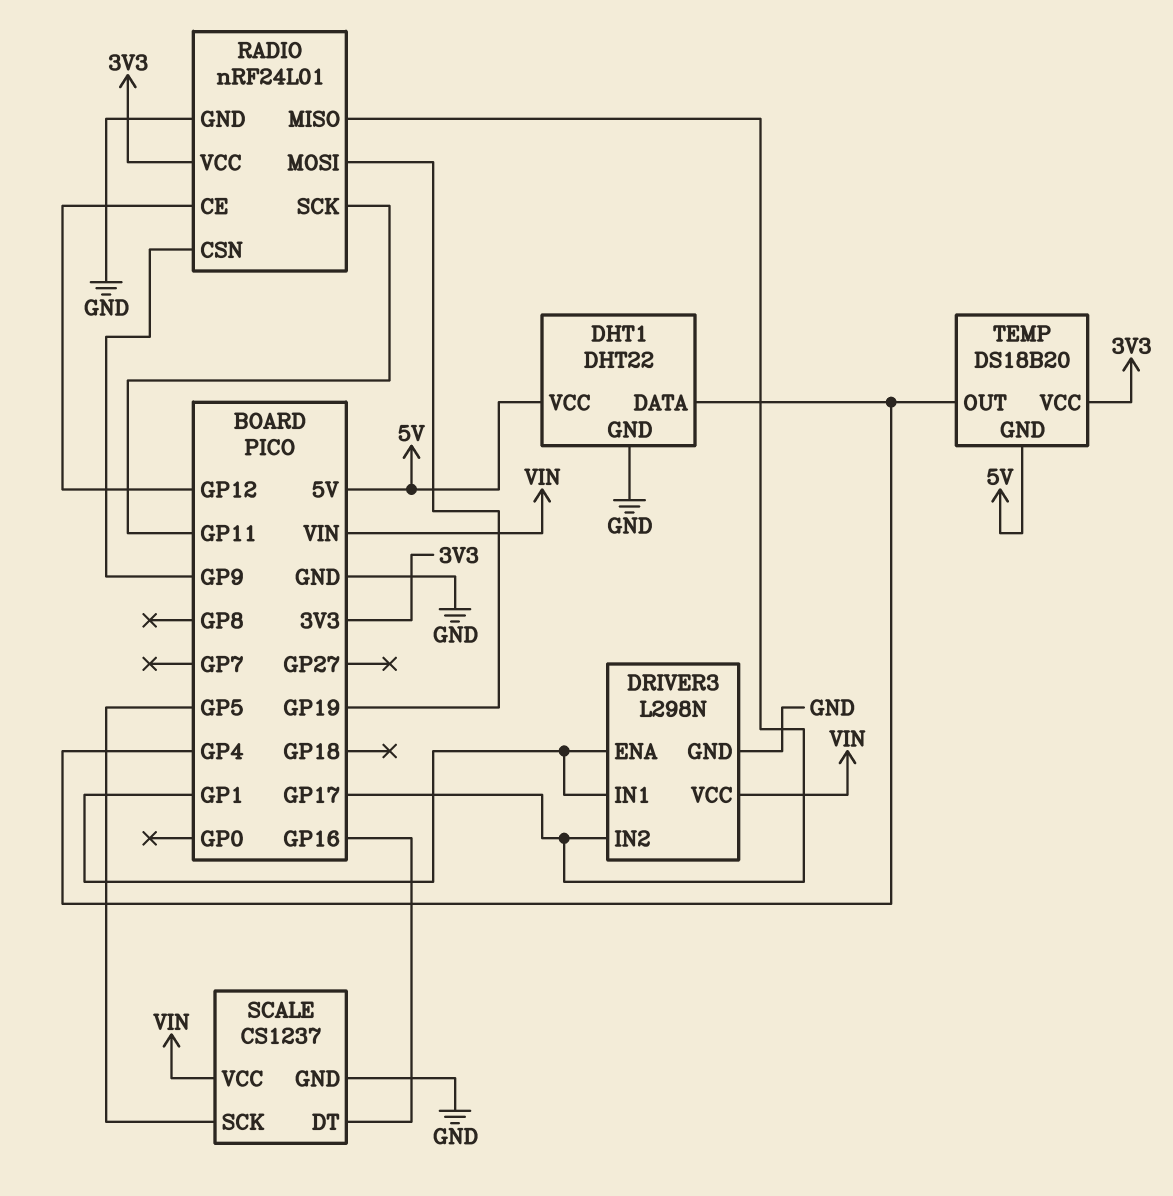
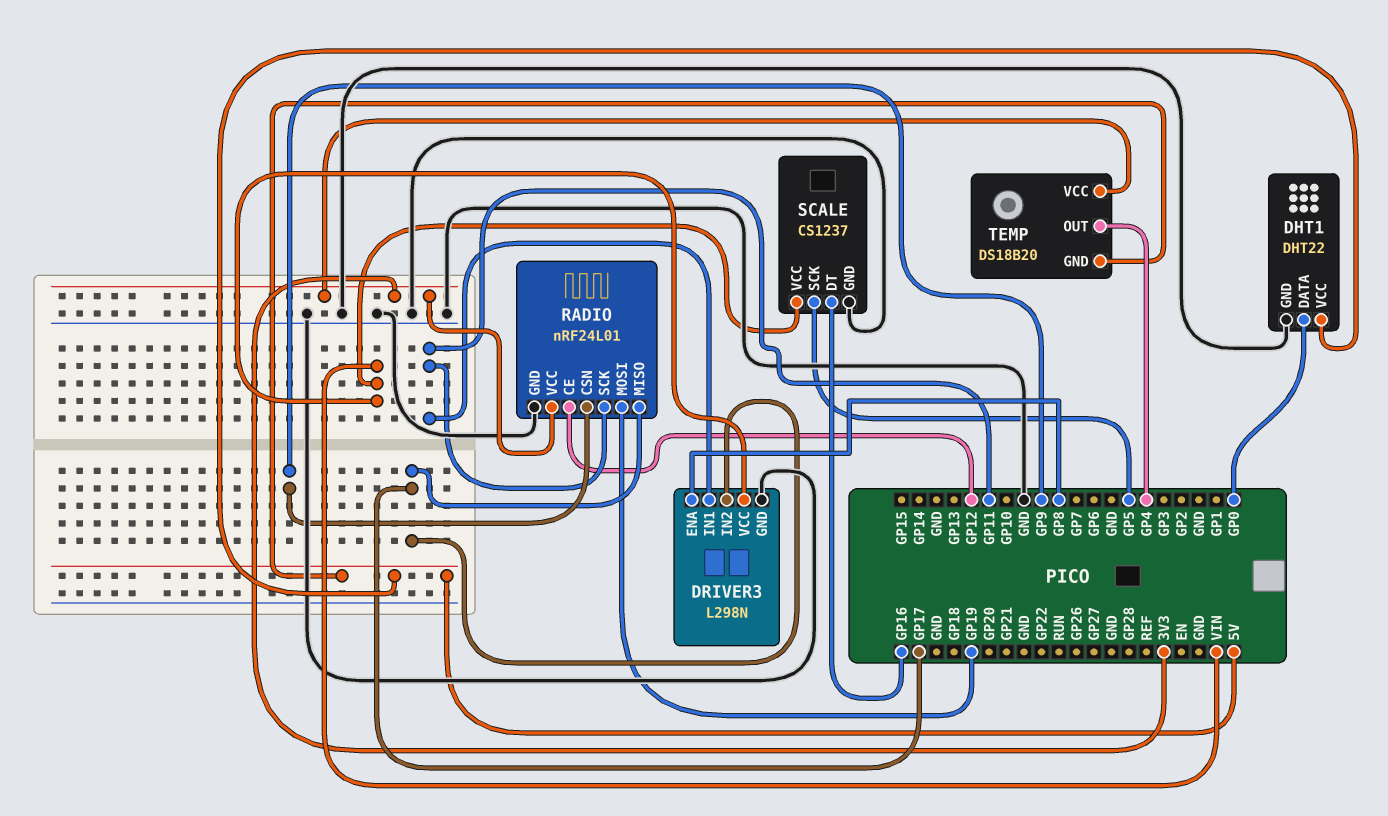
DHT1 pin DATA: GP4 -> GP0
DRIVER3 pin ENA: GP1 -> GP8
DRIVER3 pin IN1: GP1 -> GP11

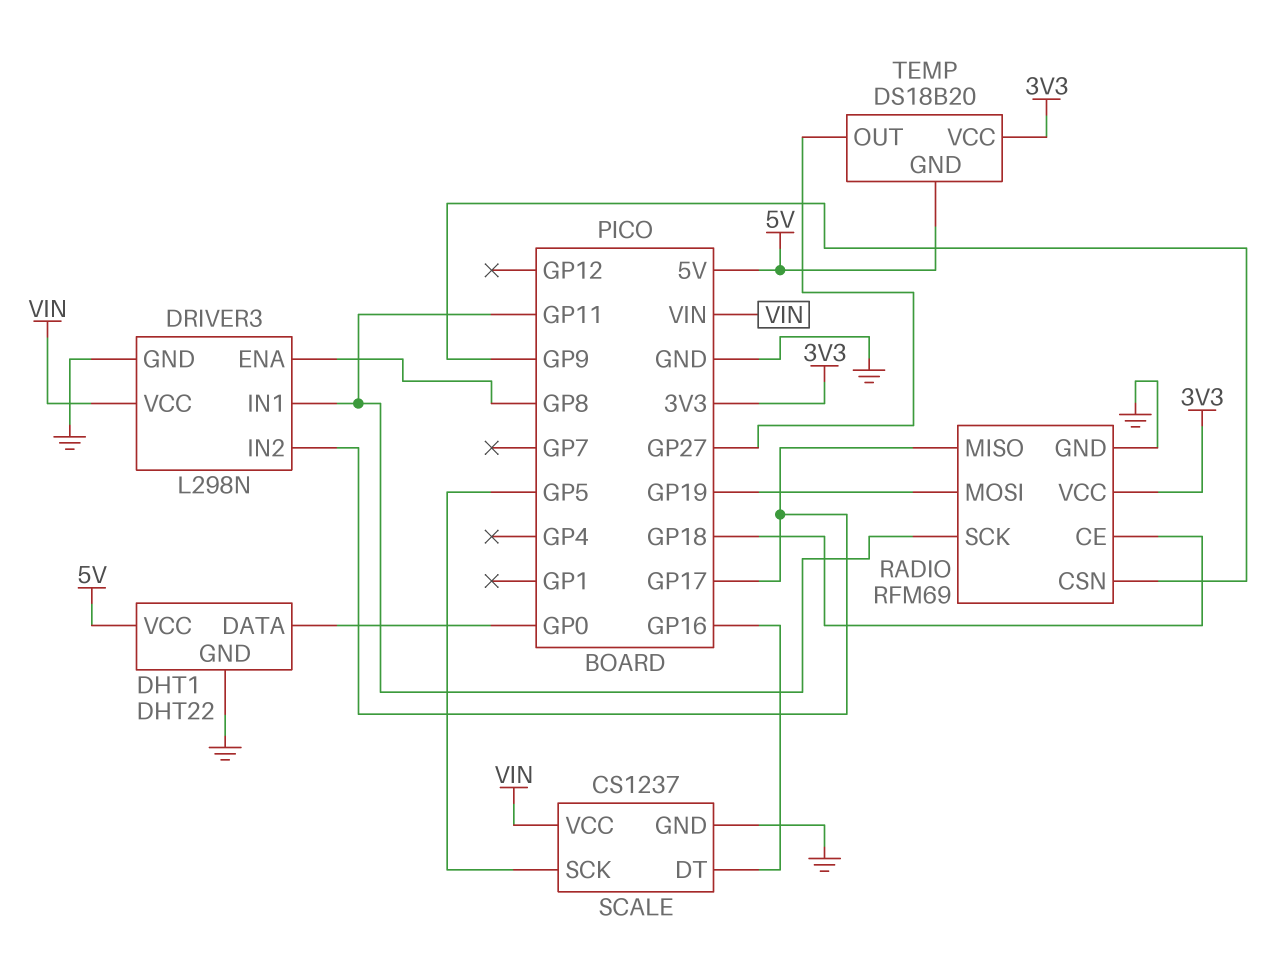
RADIO: nRF24L01 -> RFM69
RADIO pin CE: GP12 -> GP18
TEMP pin OUT: GP4 -> GP27

